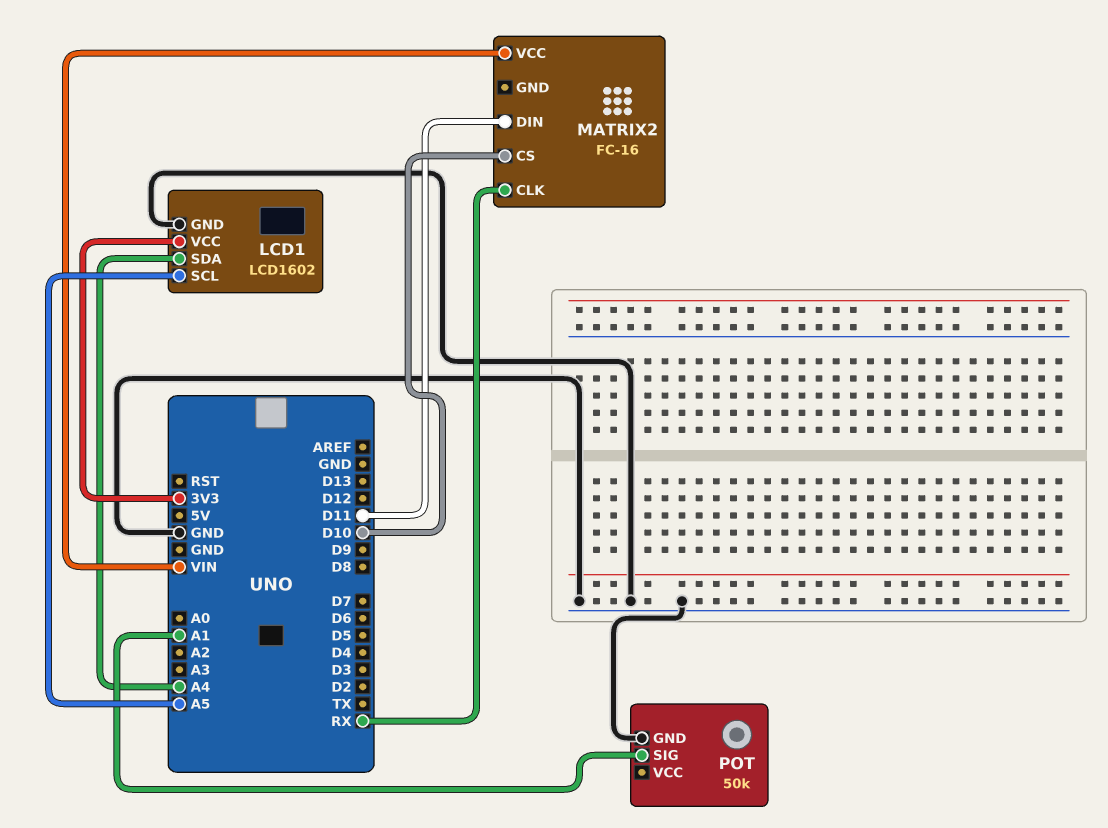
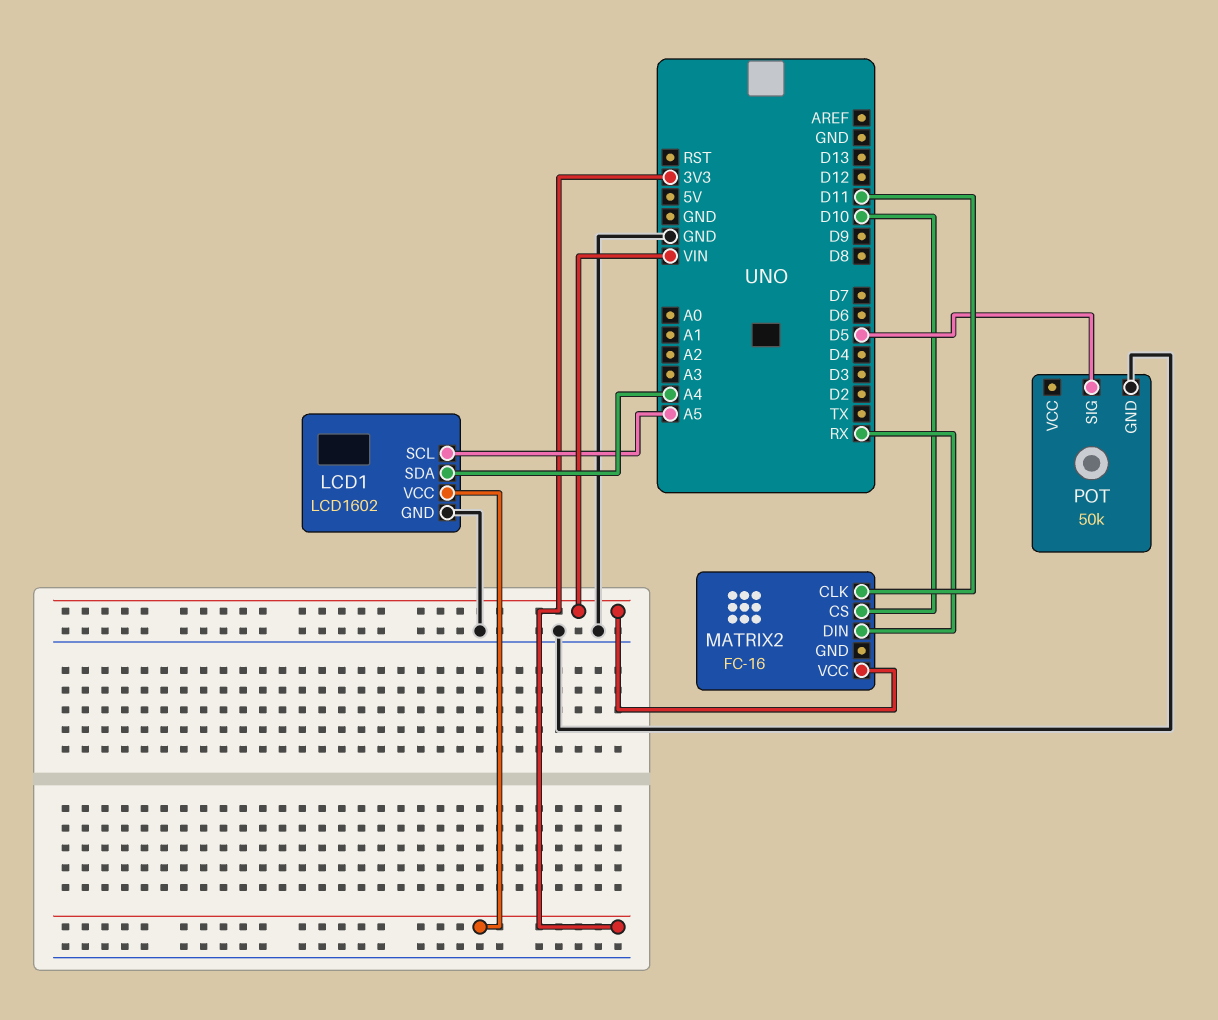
MATRIX2 pin CLK: RX -> D11
MATRIX2 pin DIN: D11 -> RX
POT pin SIG: A1 -> D5

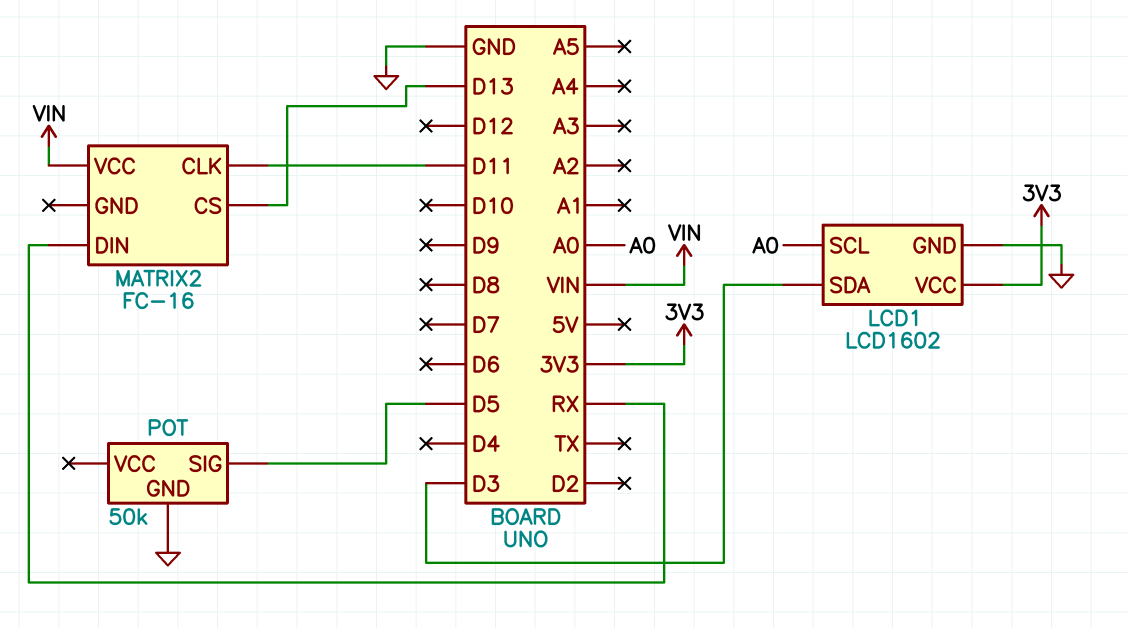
LCD1 pin SCL: A5 -> A0
LCD1 pin SDA: A4 -> D3
MATRIX2 pin CS: D10 -> D13

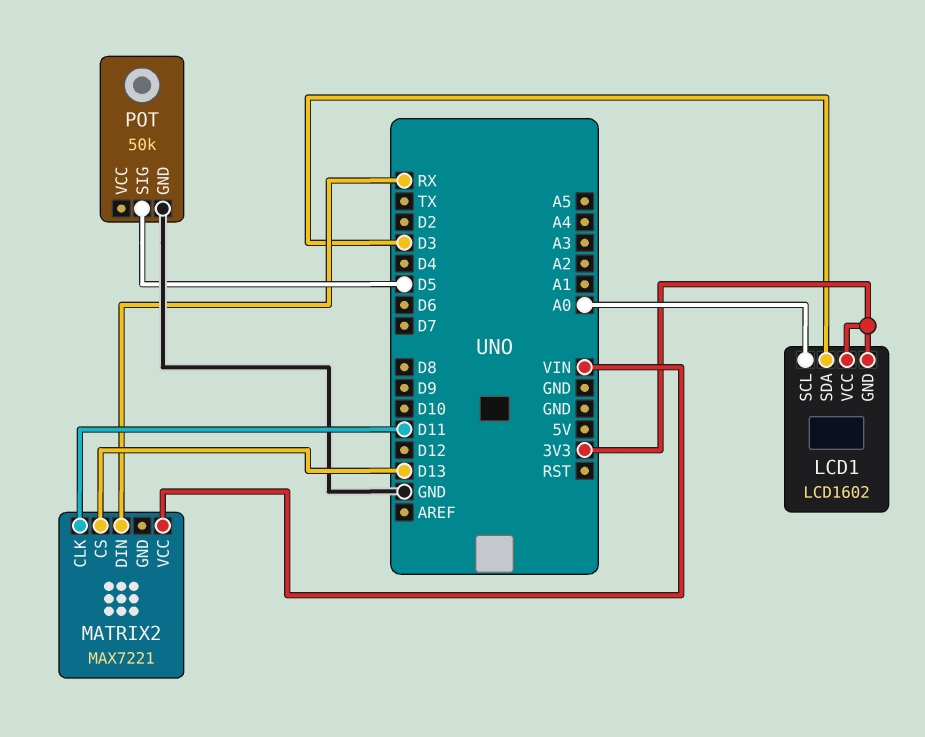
LCD1 pin GND: GND -> 3V3
MATRIX2: FC-16 -> MAX7221

